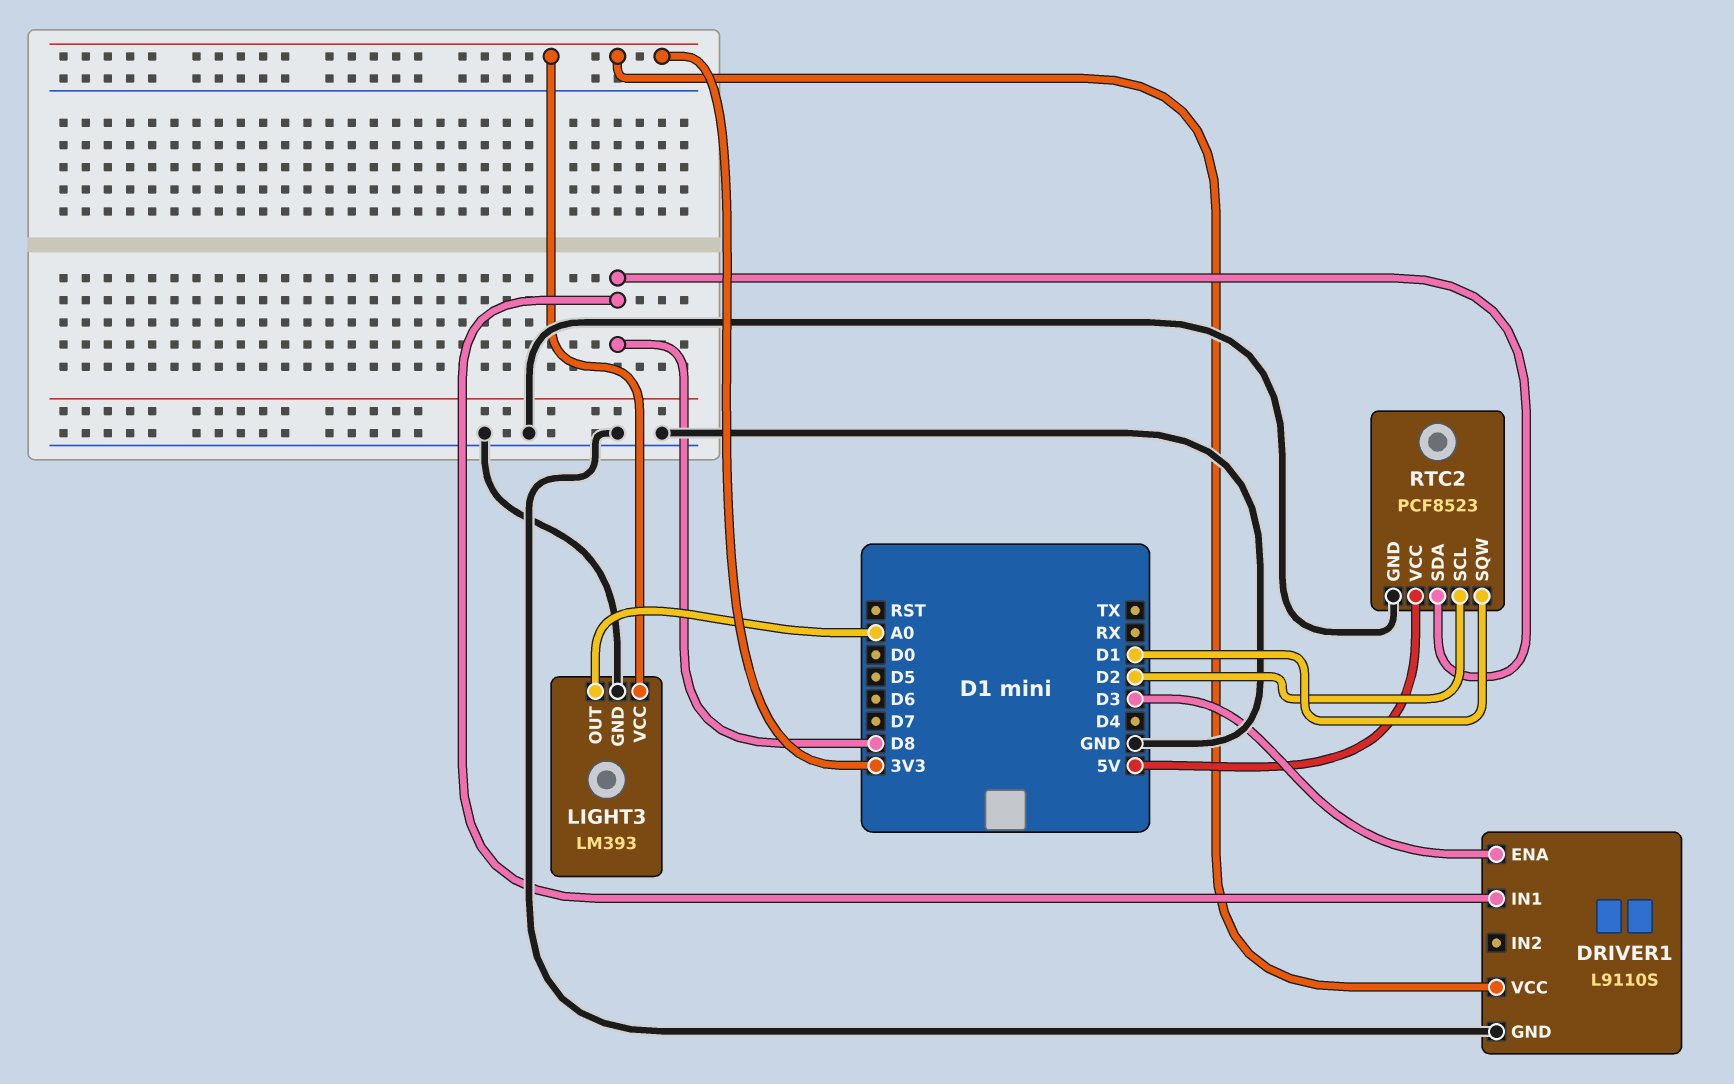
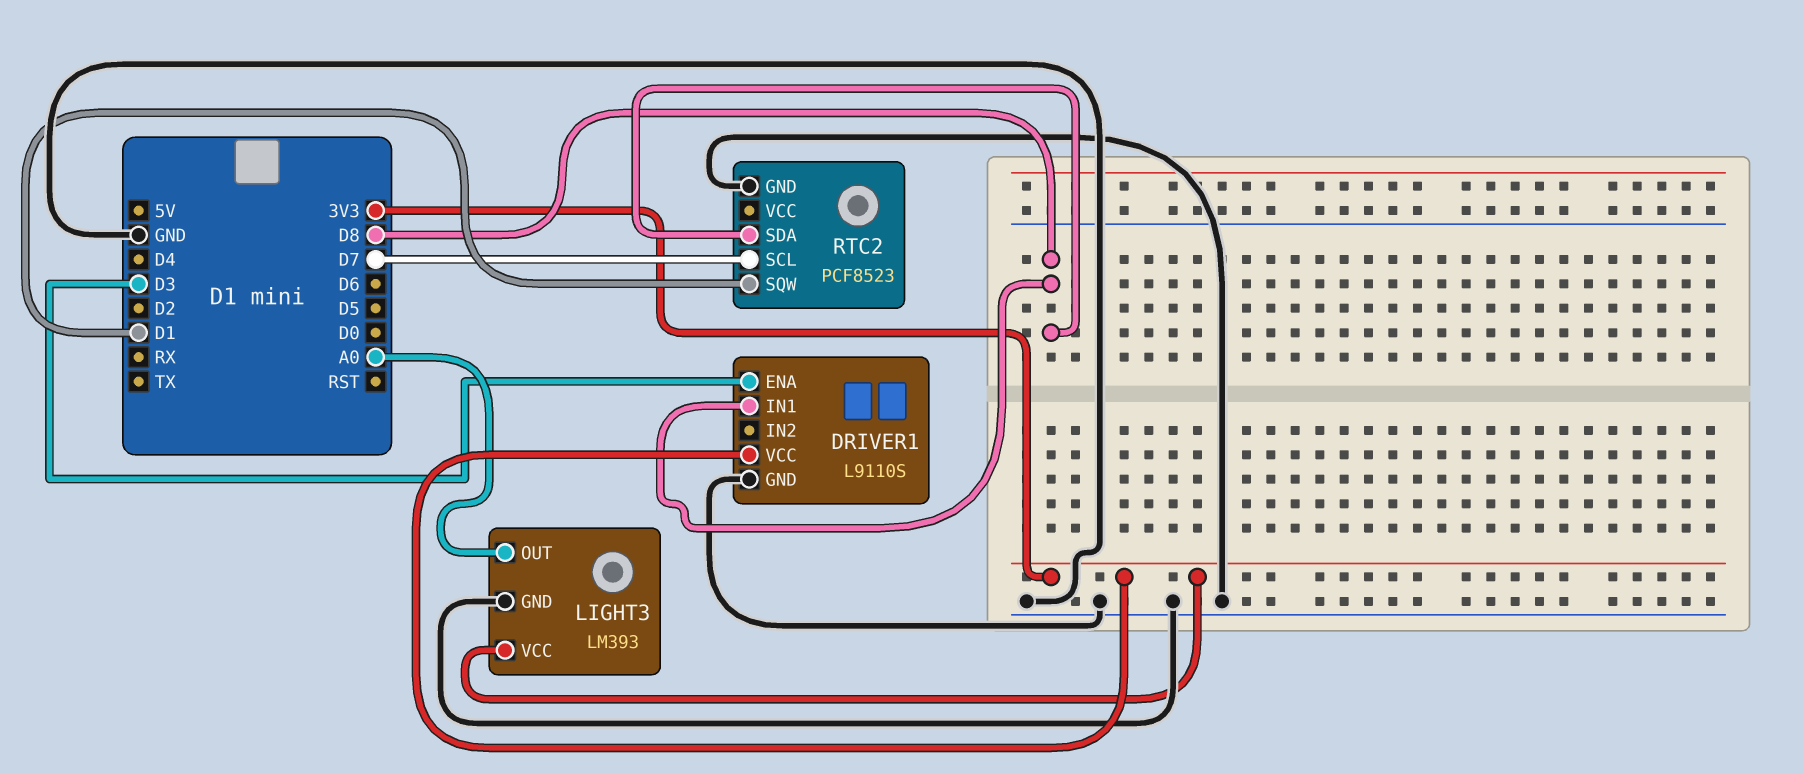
RTC2 pin SCL: D2 -> D7
RTC2 pin VCC: 5V -> none

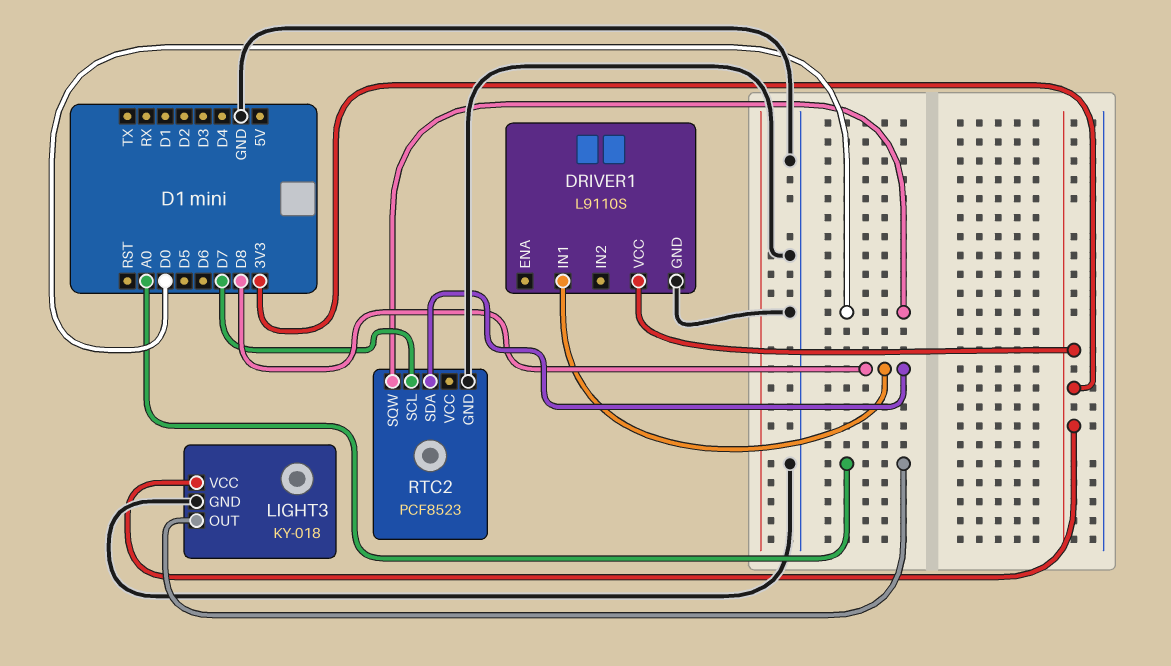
DRIVER1 pin ENA: D3 -> none
LIGHT3: LM393 -> KY-018
RTC2 pin SQW: D1 -> D0

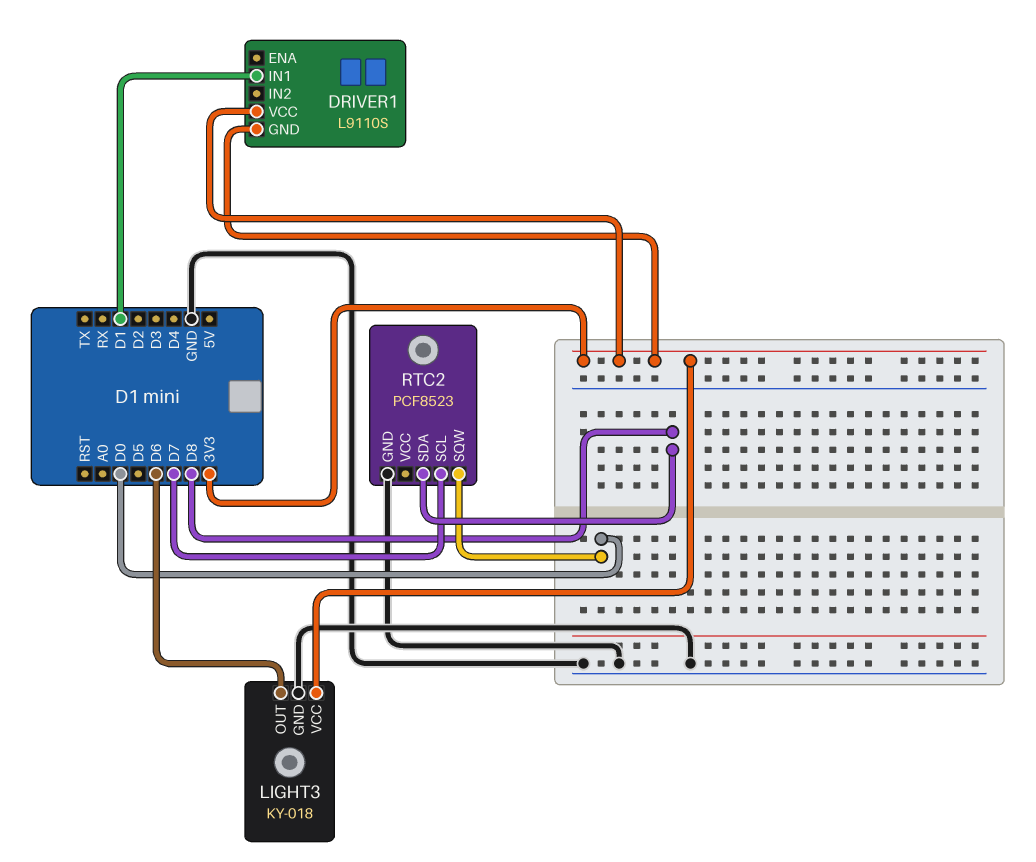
DRIVER1 pin GND: GND -> 3V3
DRIVER1 pin IN1: D8 -> D1
LIGHT3 pin OUT: A0 -> D6

